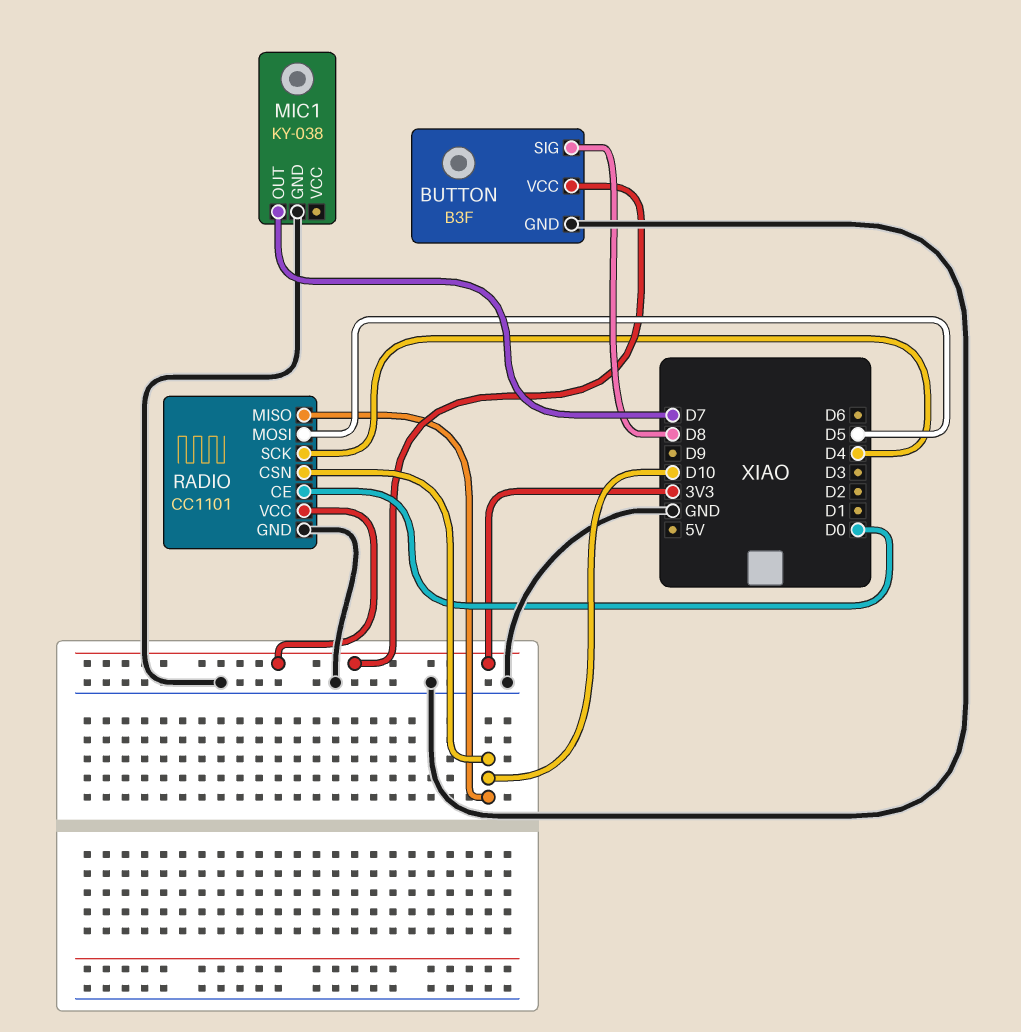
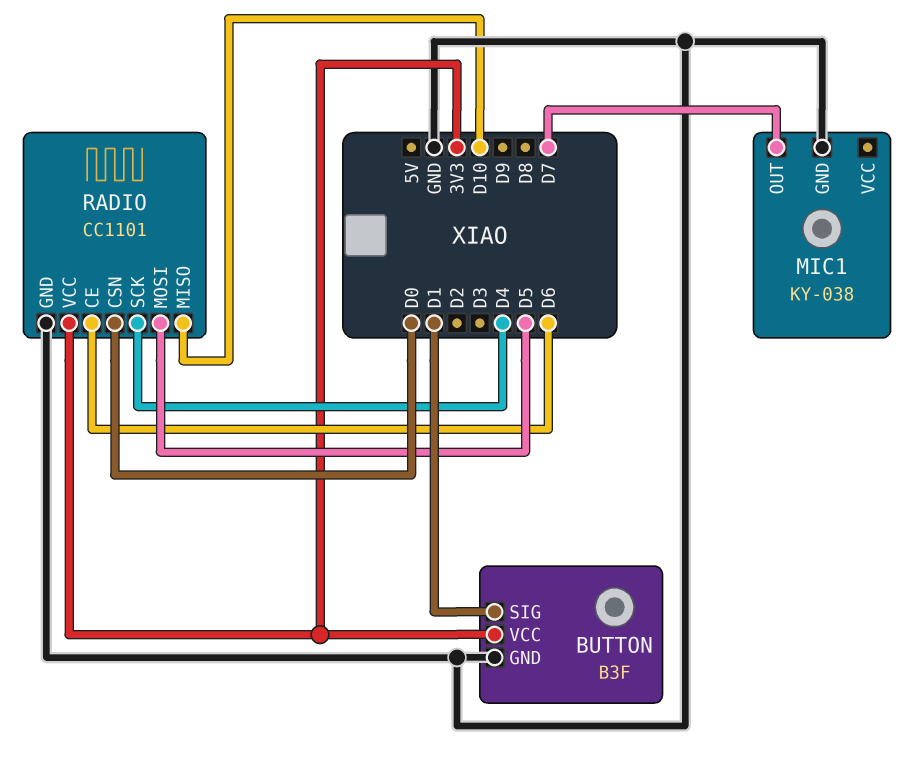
BUTTON pin SIG: D8 -> D1
RADIO pin CE: D0 -> D6
RADIO pin CSN: D10 -> D0

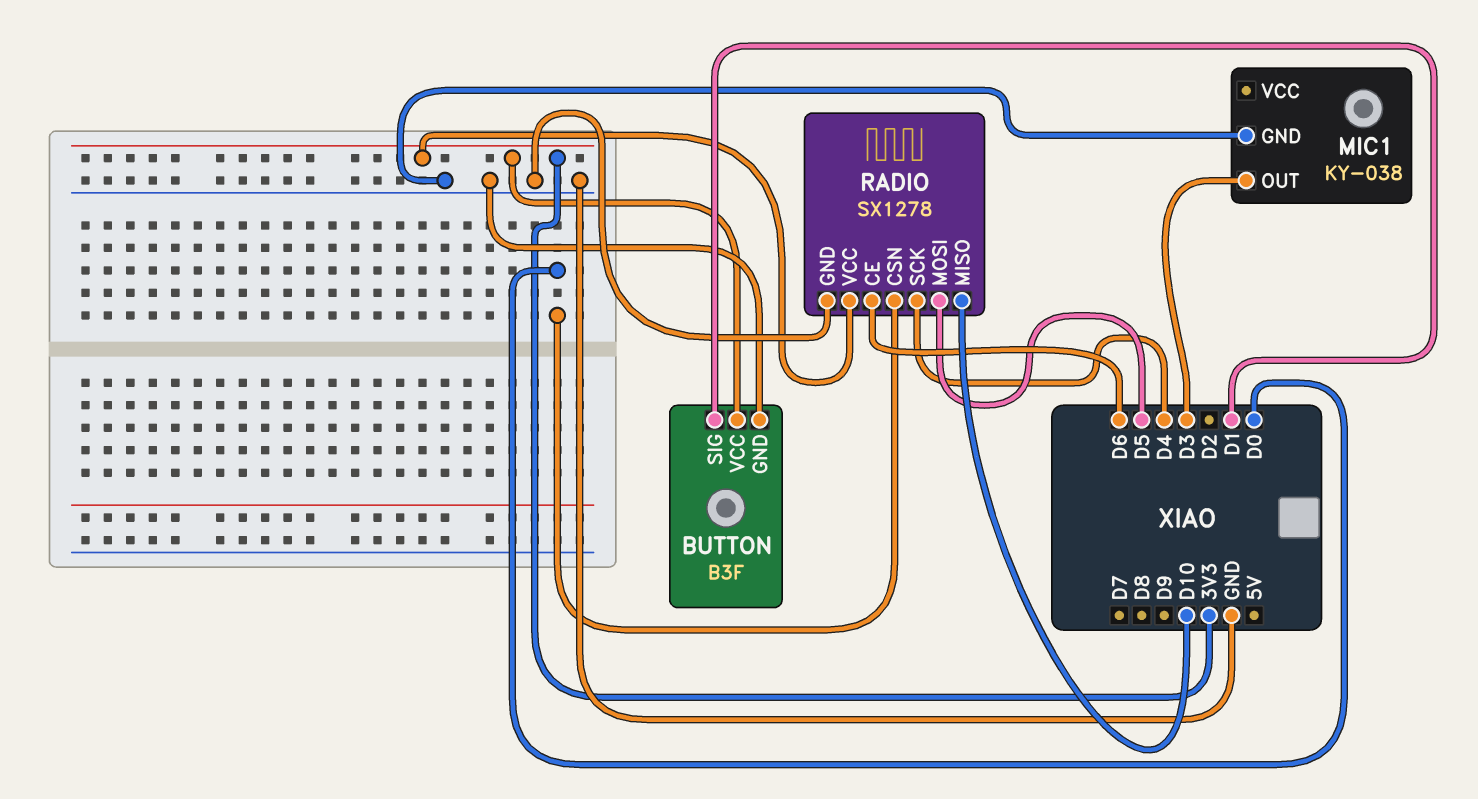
MIC1 pin OUT: D7 -> D3
RADIO: CC1101 -> SX1278

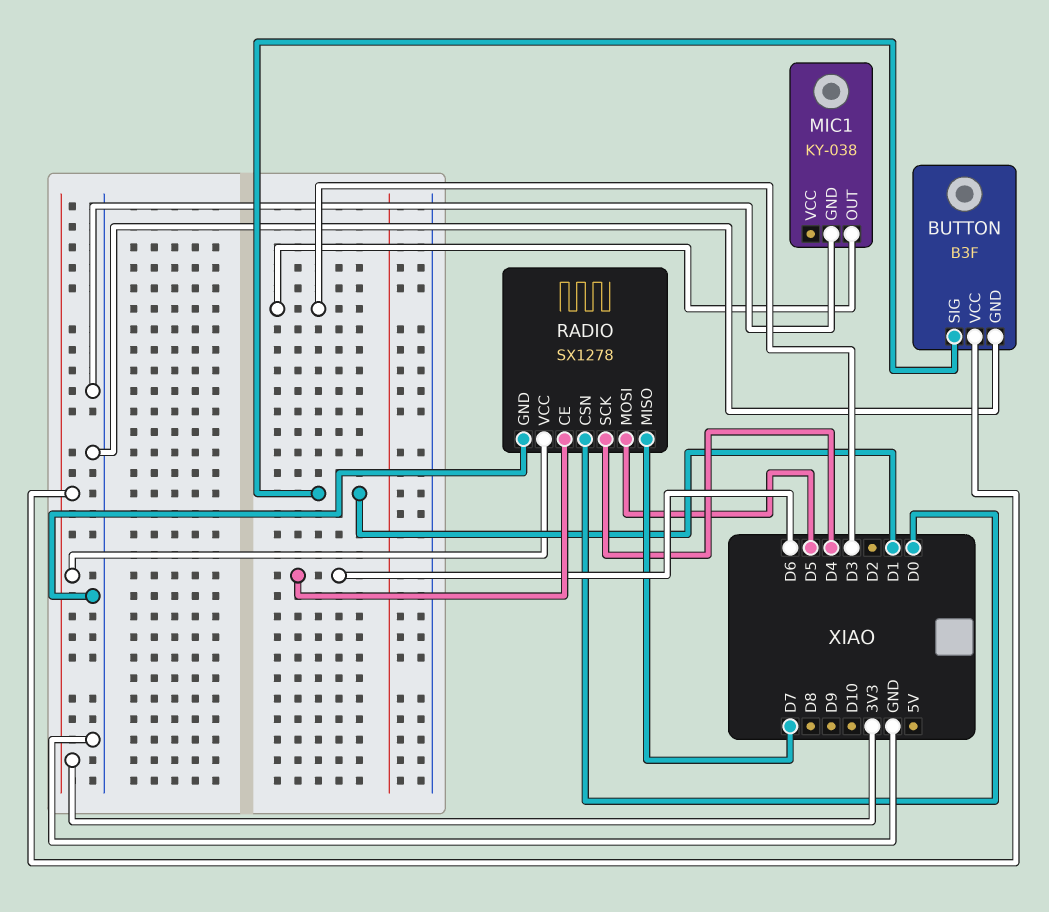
RADIO pin MISO: D10 -> D7

